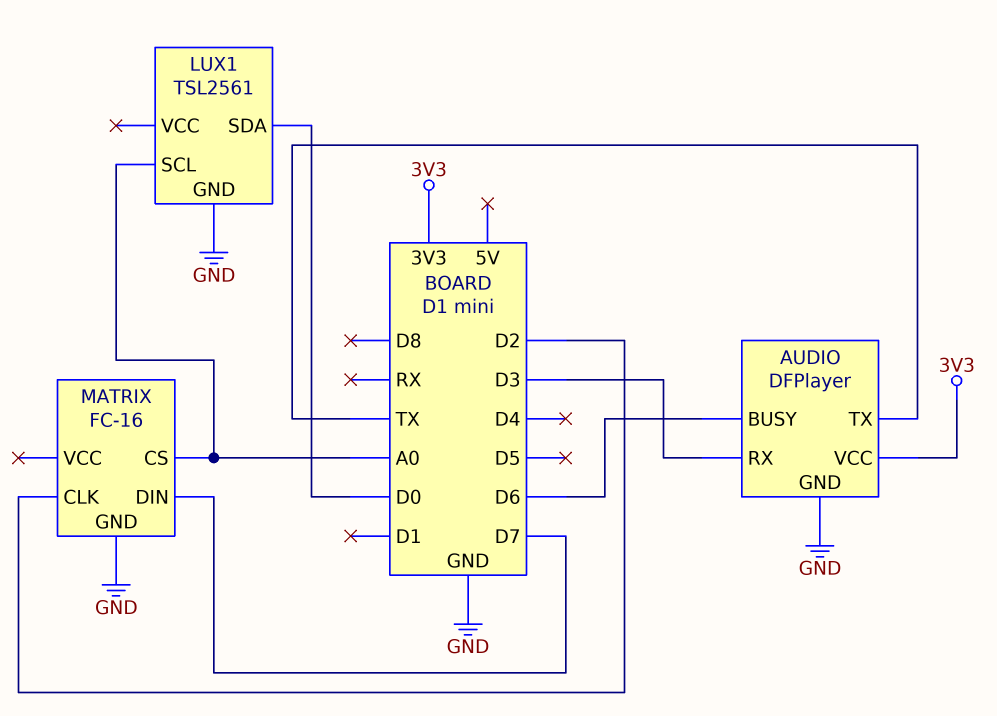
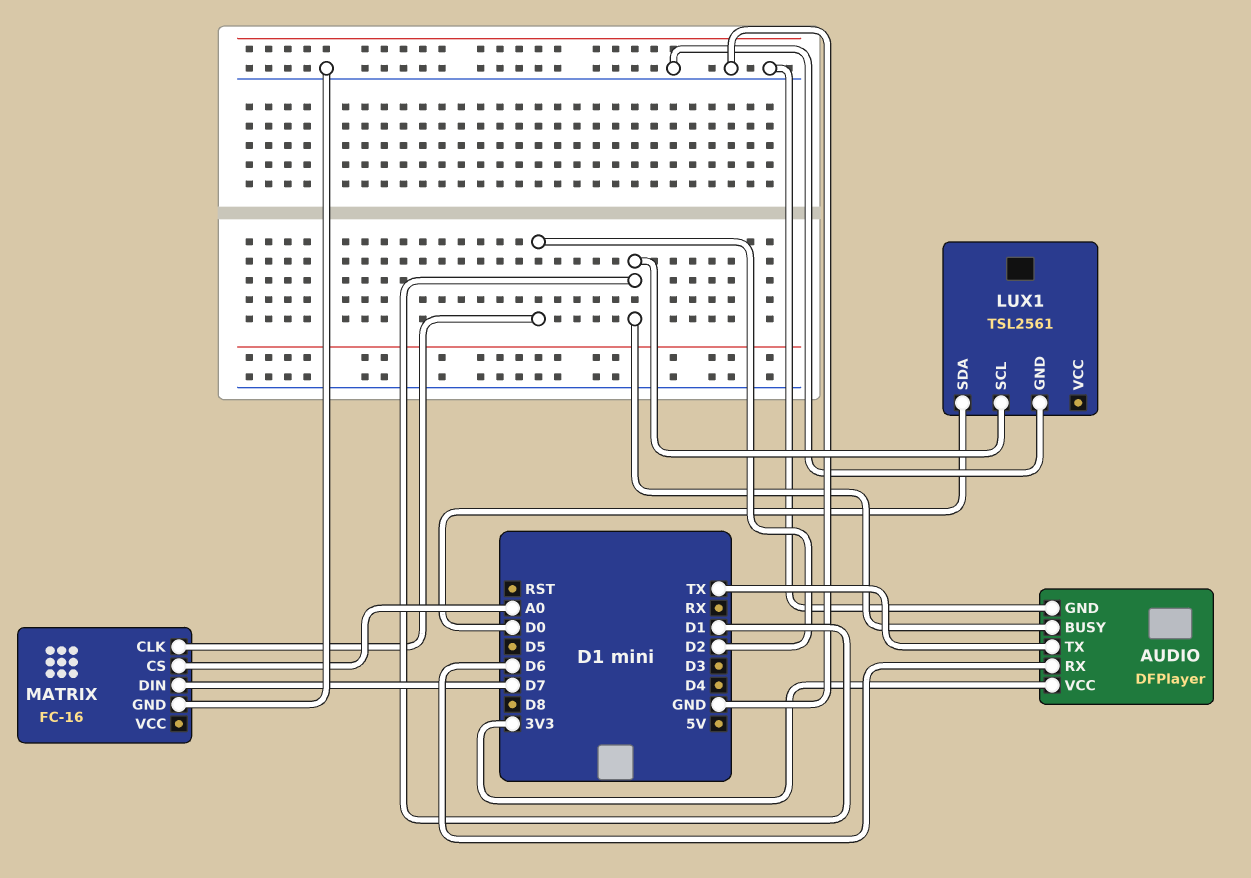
AUDIO pin BUSY: D6 -> D1
AUDIO pin RX: D3 -> D6
LUX1 pin SCL: A0 -> D1

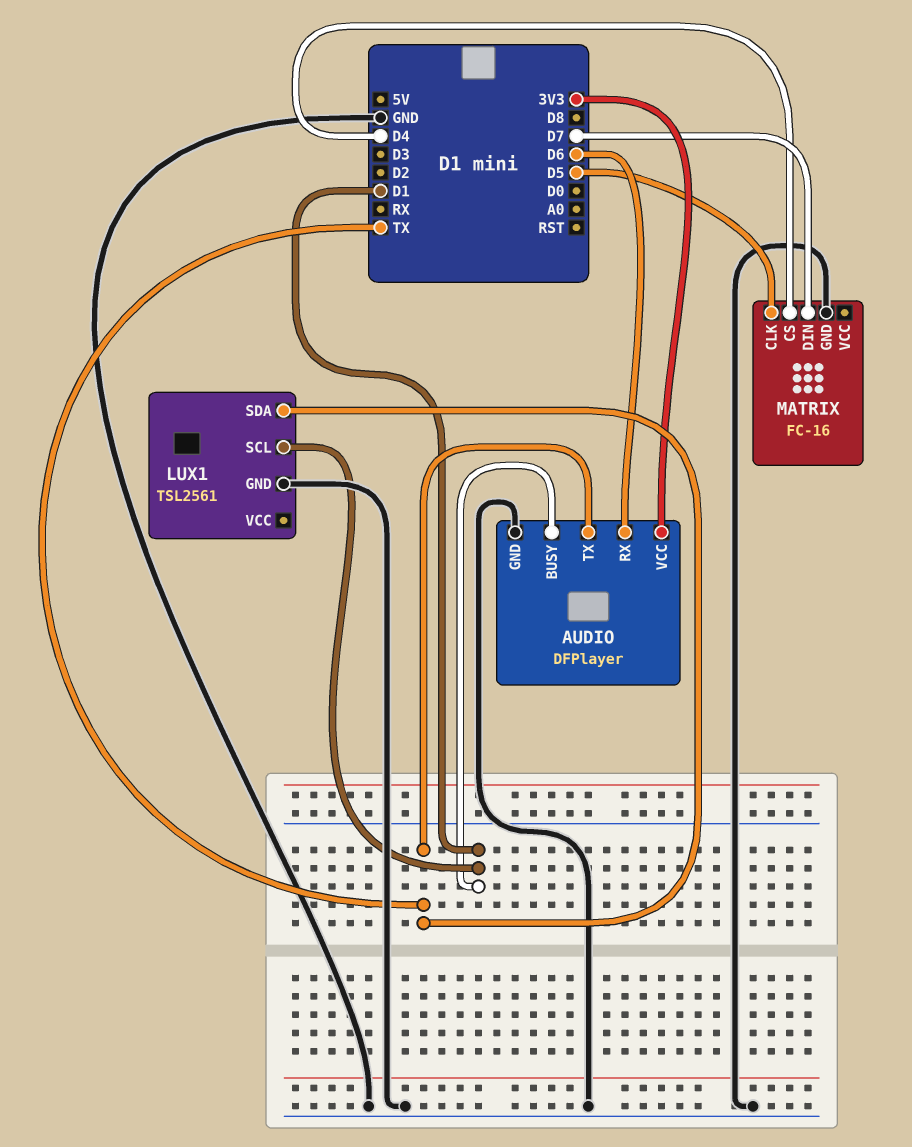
LUX1 pin SDA: D0 -> TX
MATRIX pin CLK: D2 -> D5
MATRIX pin CS: A0 -> D4

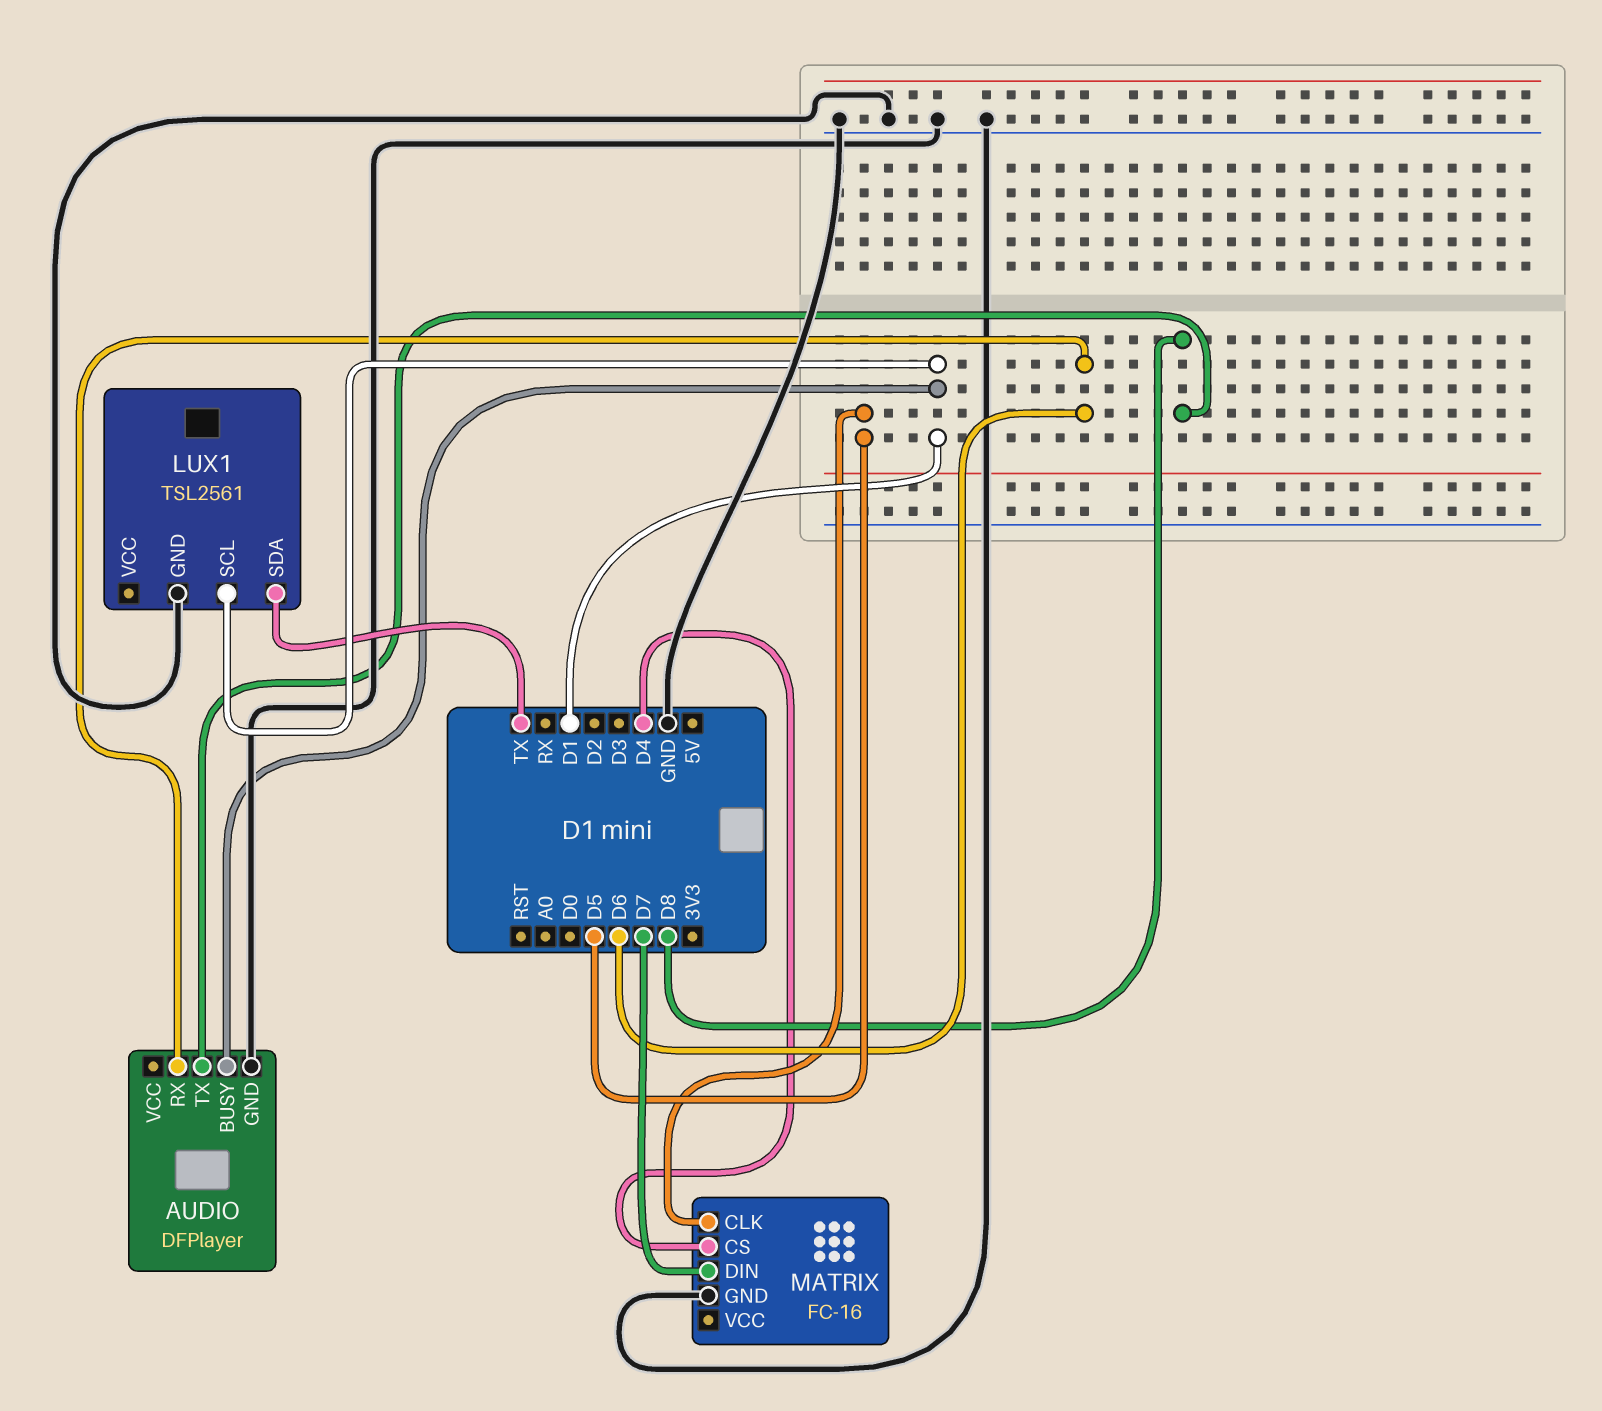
AUDIO pin TX: TX -> D8
AUDIO pin VCC: 3V3 -> none

